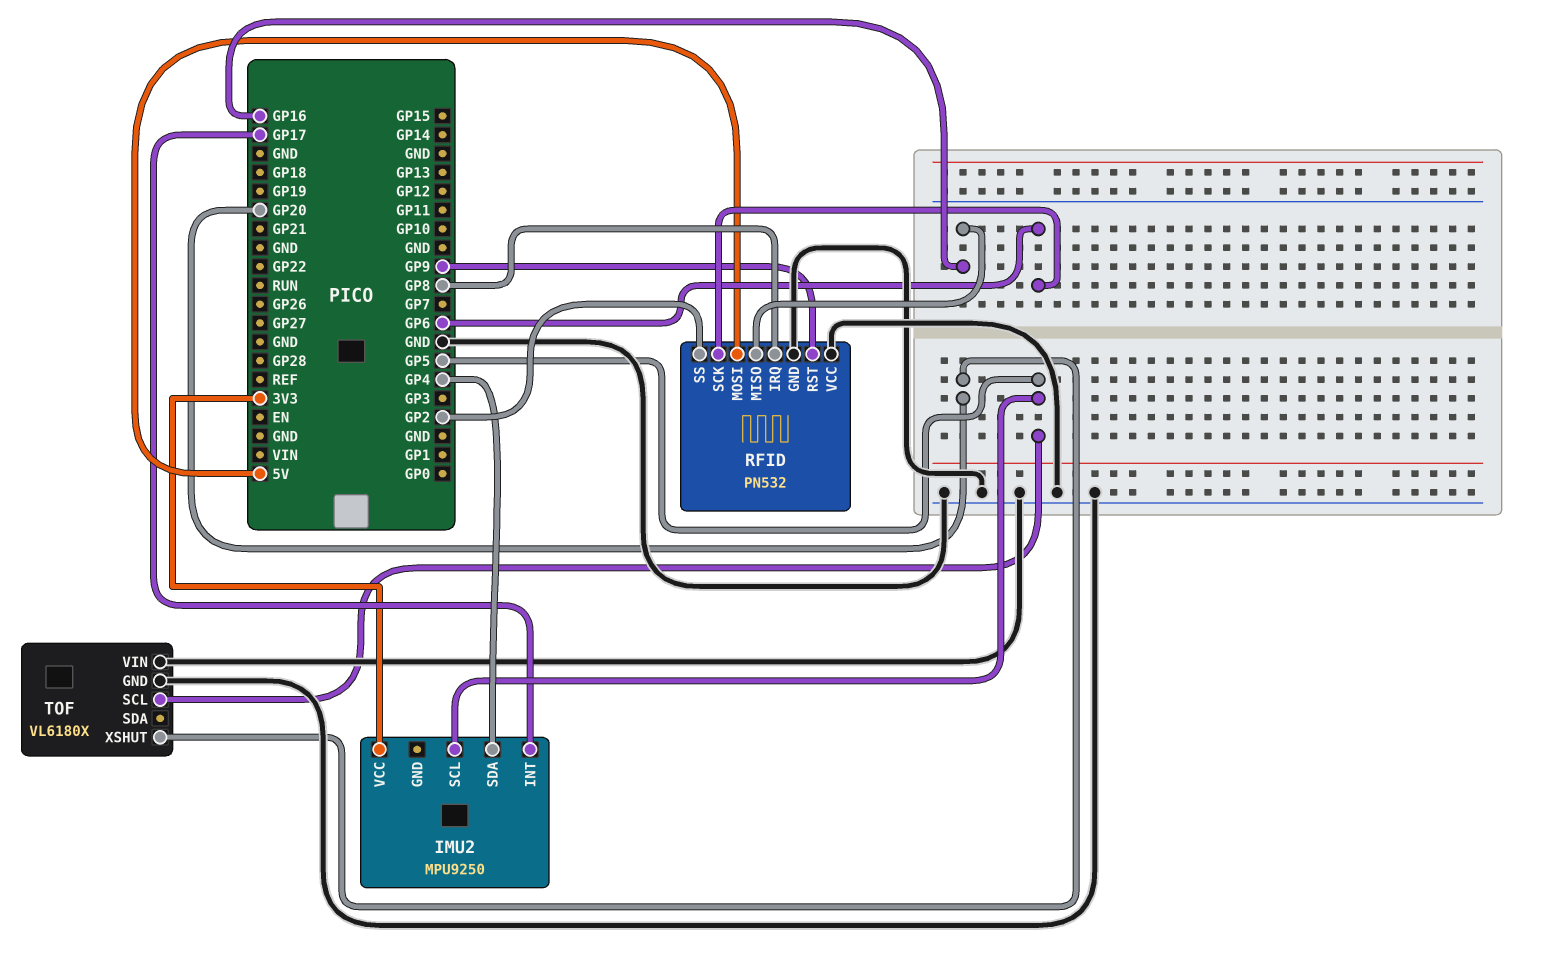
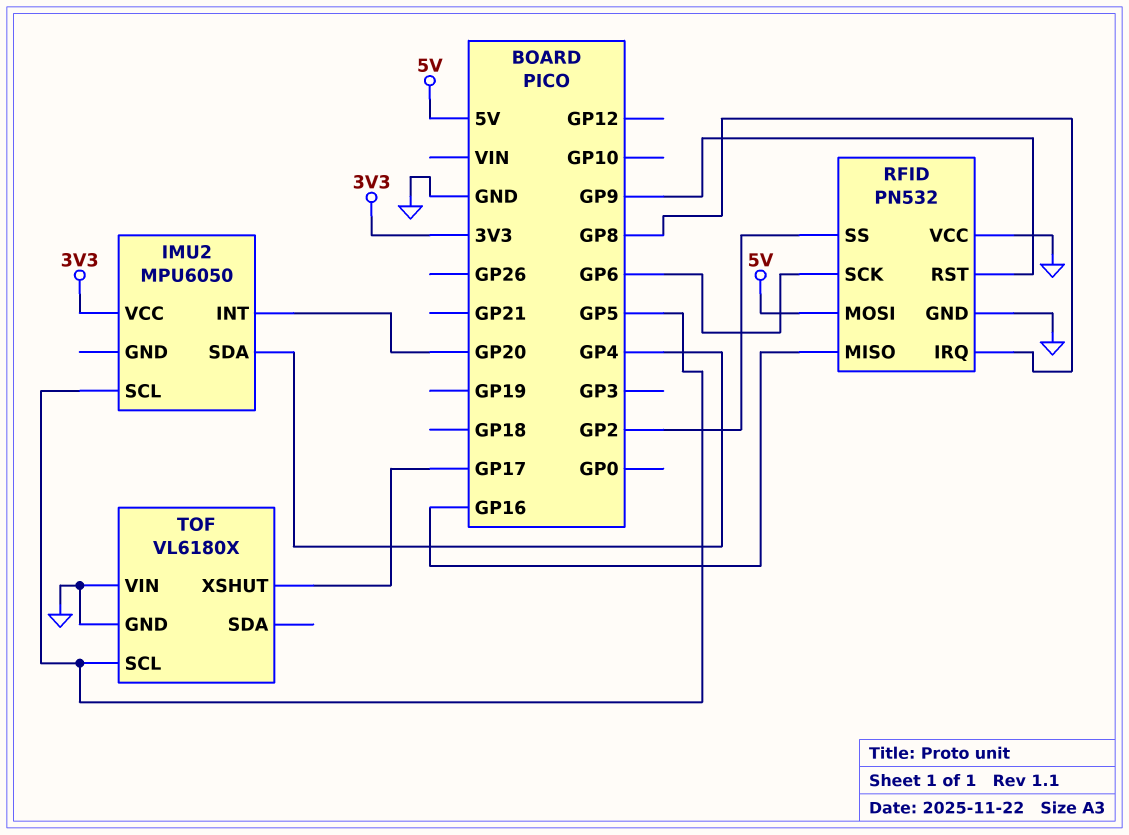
IMU2: MPU9250 -> MPU6050
IMU2 pin INT: GP17 -> GP20
TOF pin XSHUT: GP20 -> GP17

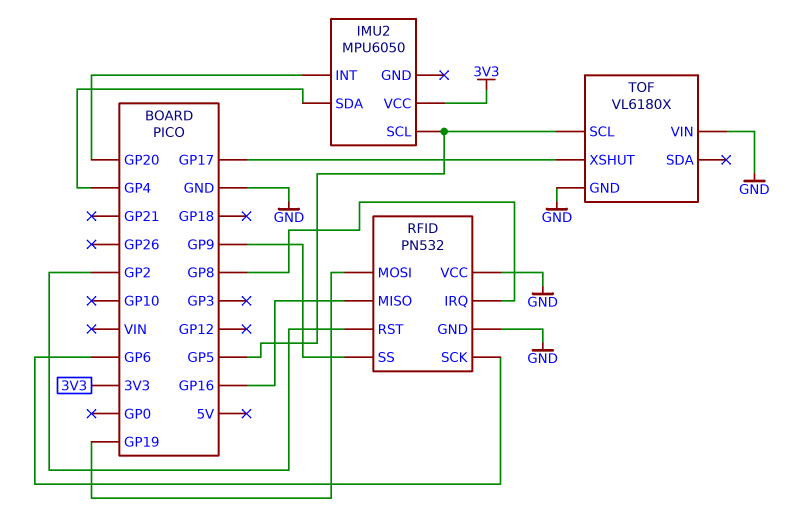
RFID pin MOSI: 5V -> GP19
RFID pin RST: GP9 -> GP2
RFID pin SS: GP2 -> GP9

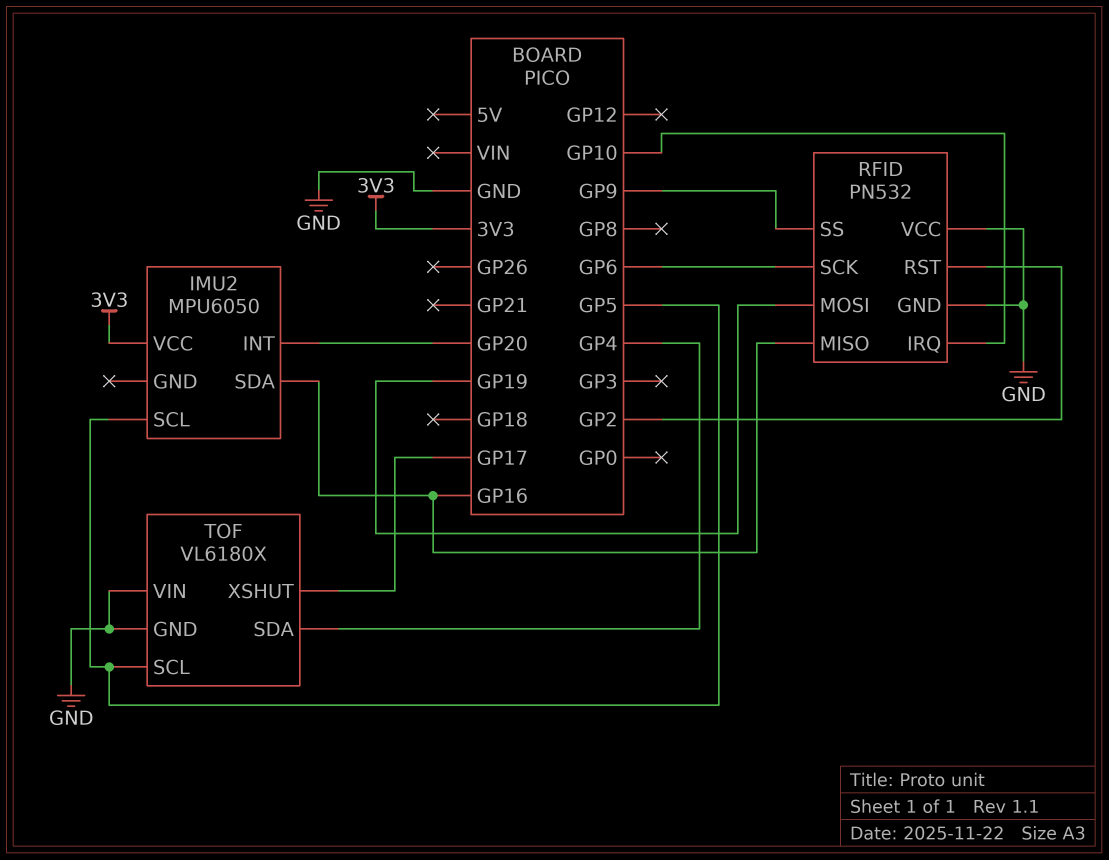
IMU2 pin SDA: GP4 -> GP16
RFID pin IRQ: GP8 -> GP10
TOF pin SDA: none -> GP4

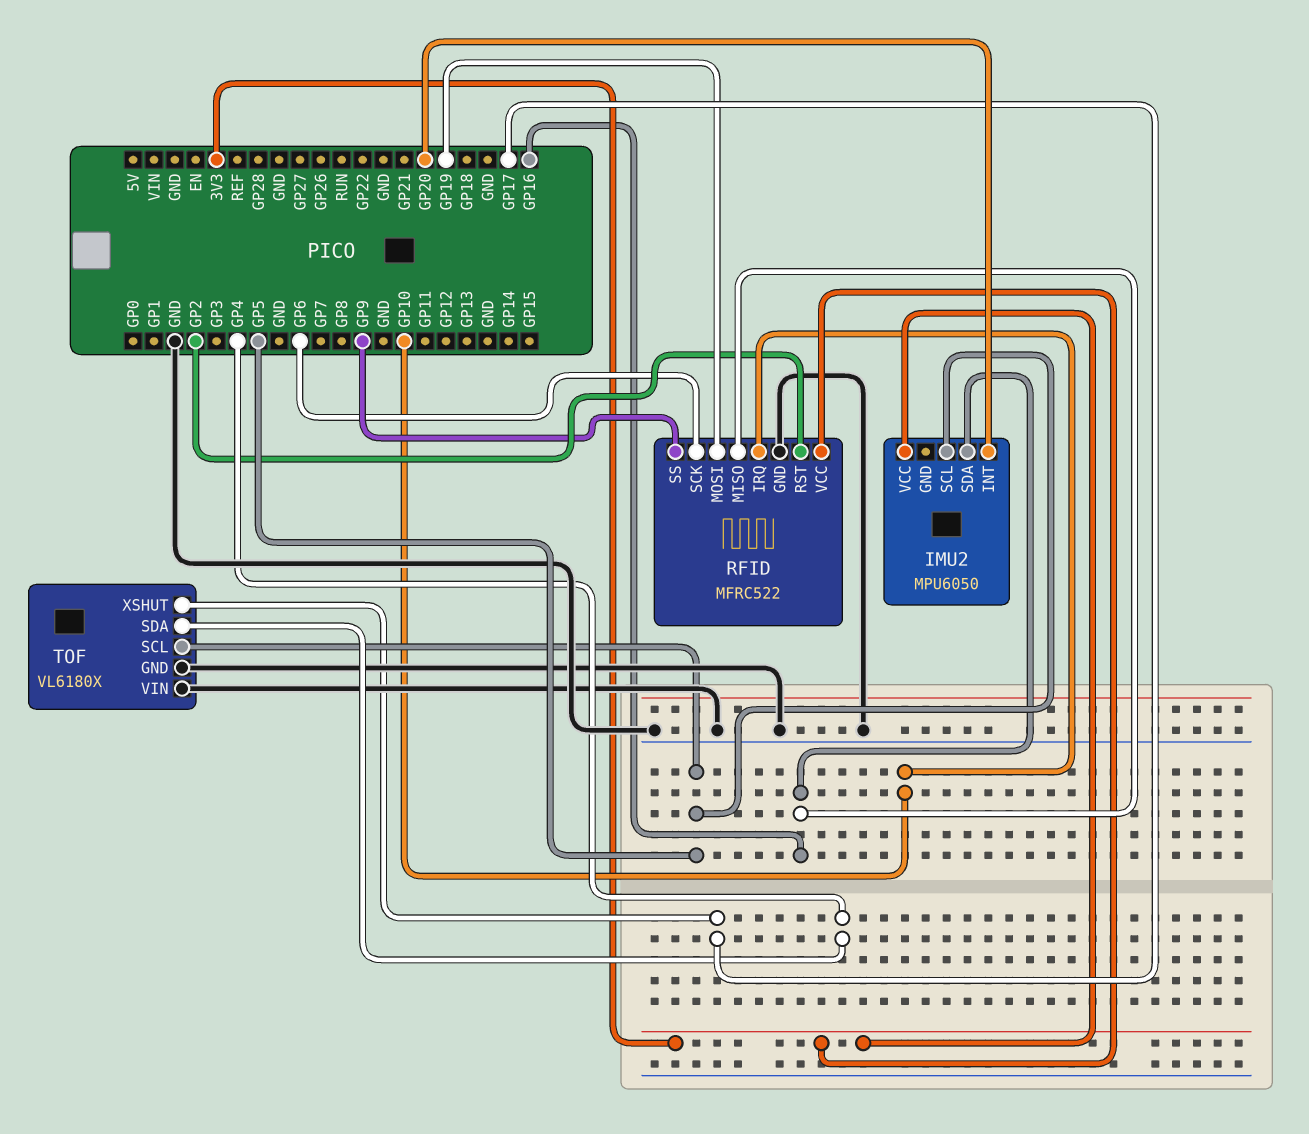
RFID: PN532 -> MFRC522
RFID pin VCC: GND -> 3V3

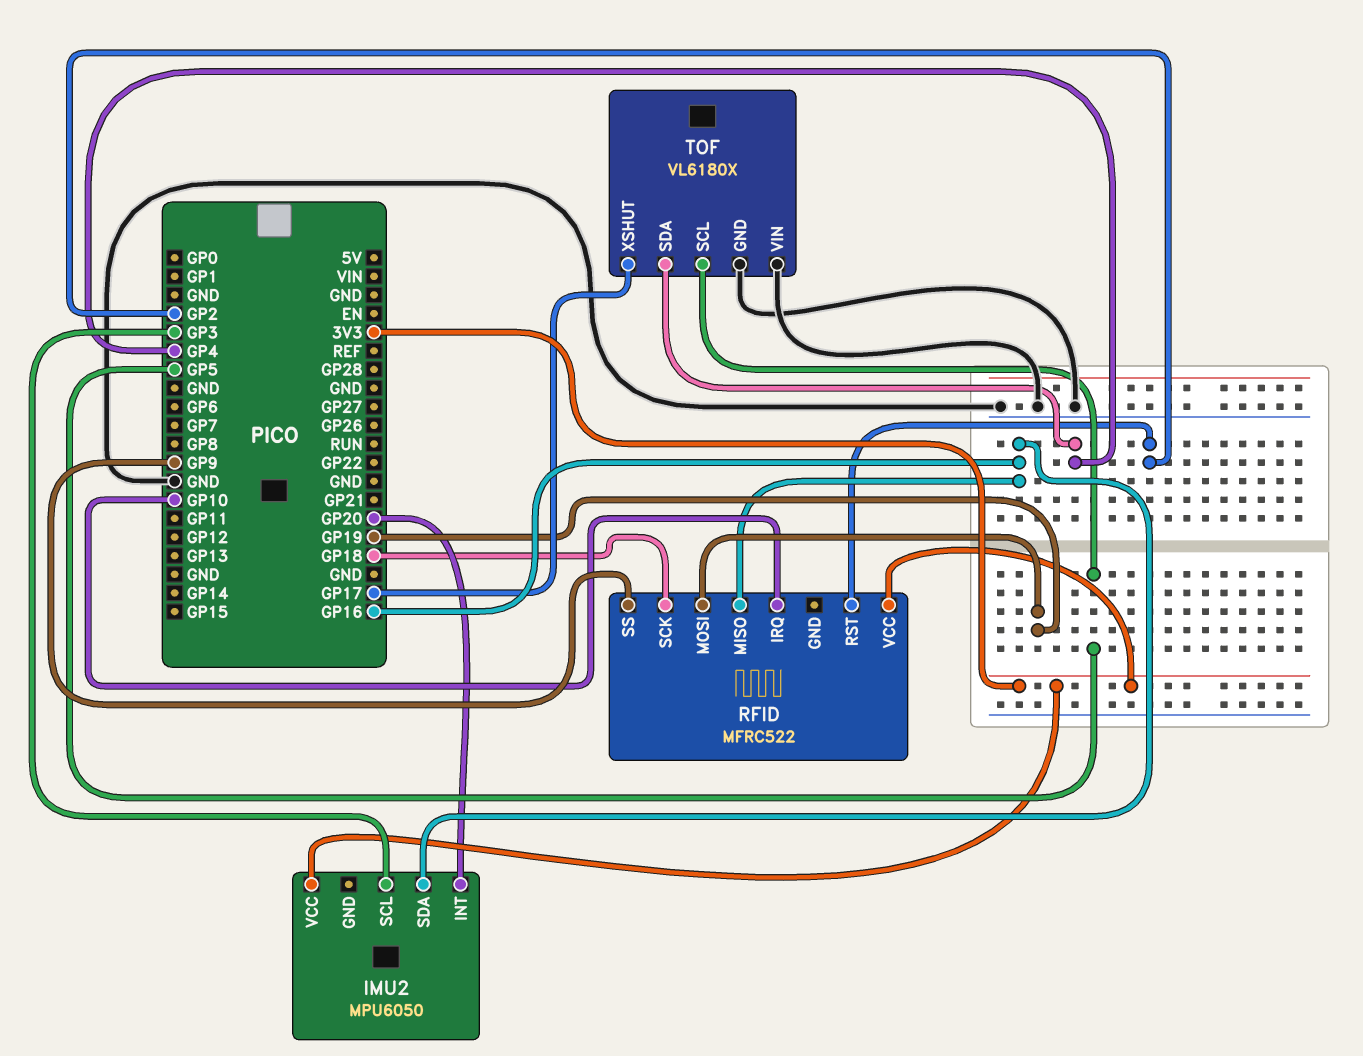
IMU2 pin SCL: GP5 -> GP3
RFID pin GND: GND -> none
RFID pin SCK: GP6 -> GP18

